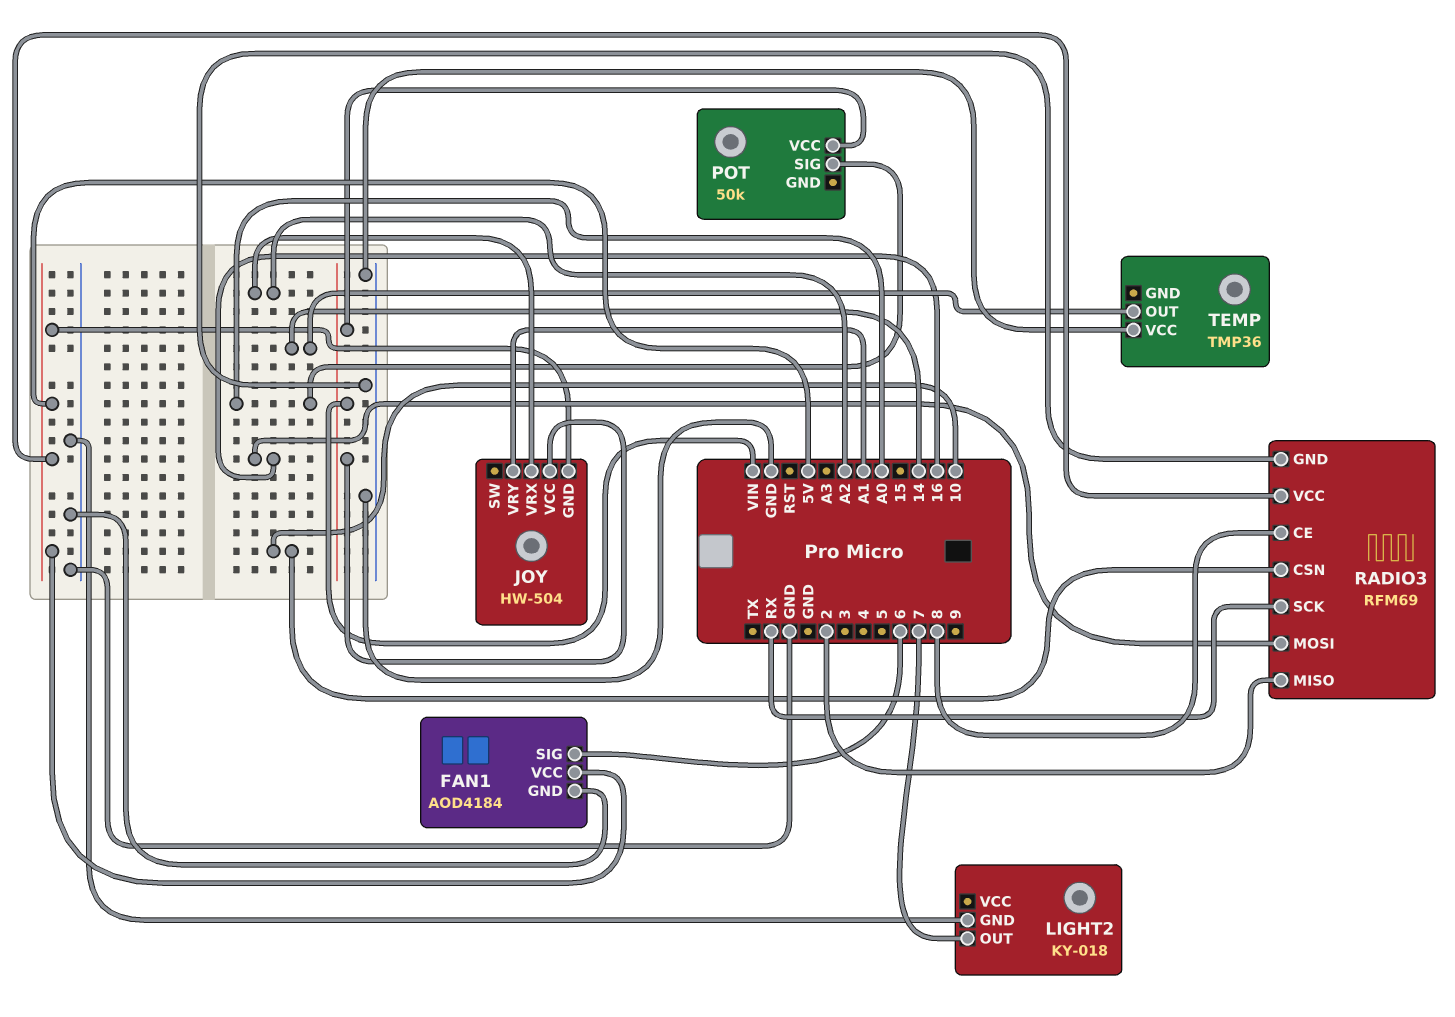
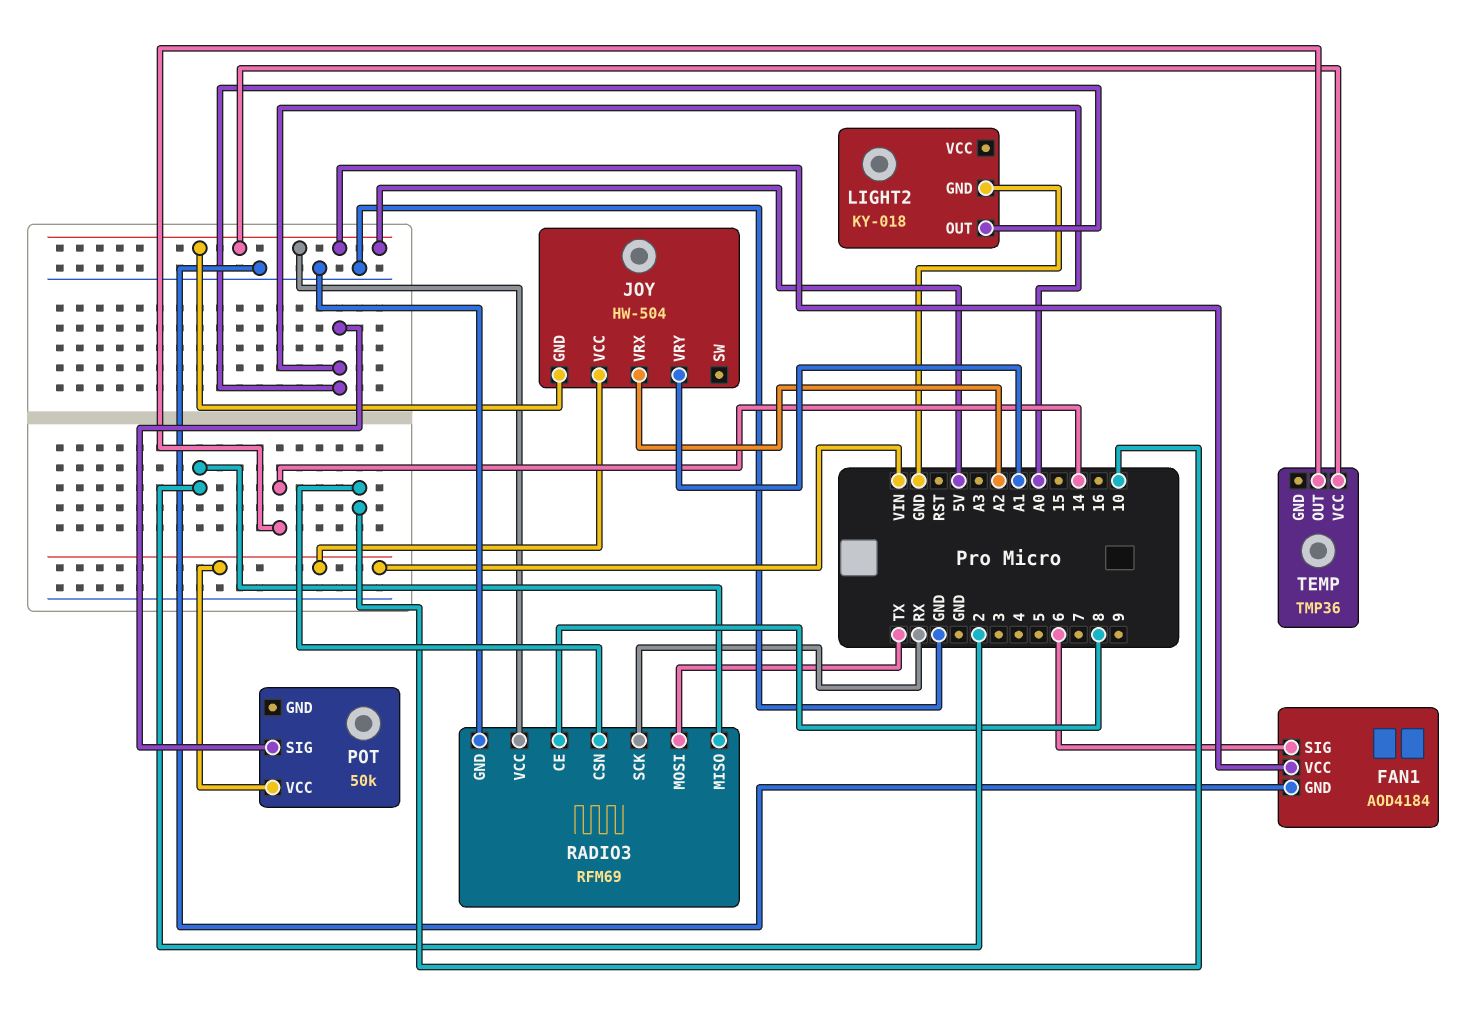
LIGHT2 pin OUT: 7 -> A0
RADIO3 pin MOSI: 16 -> TX
TEMP pin VCC: GND -> 5V

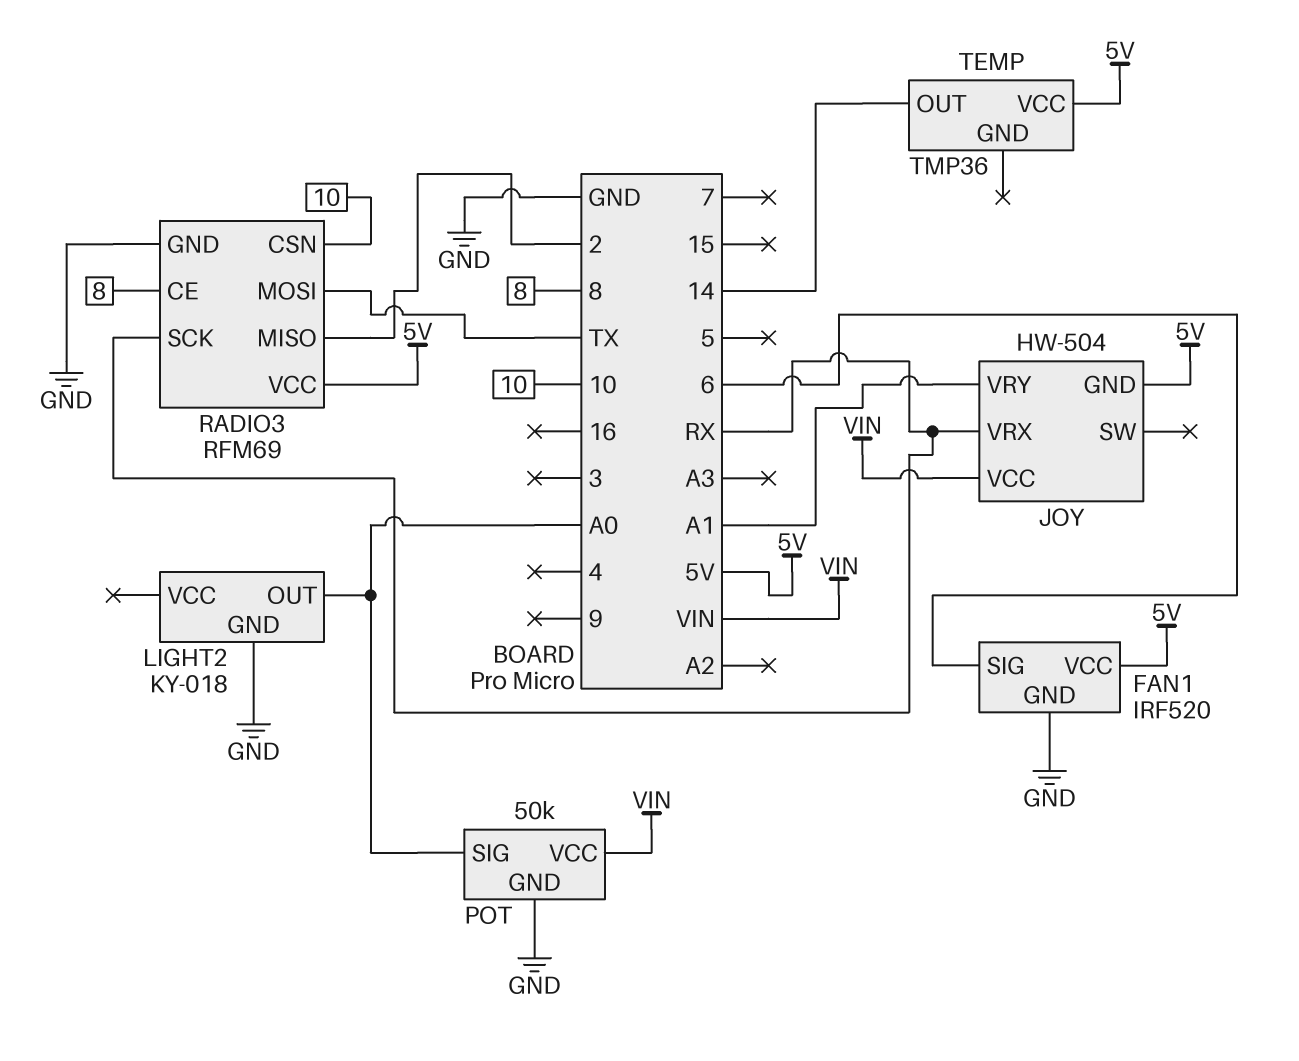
FAN1: AOD4184 -> IRF520
JOY pin VRX: A2 -> RX
POT pin GND: none -> GND

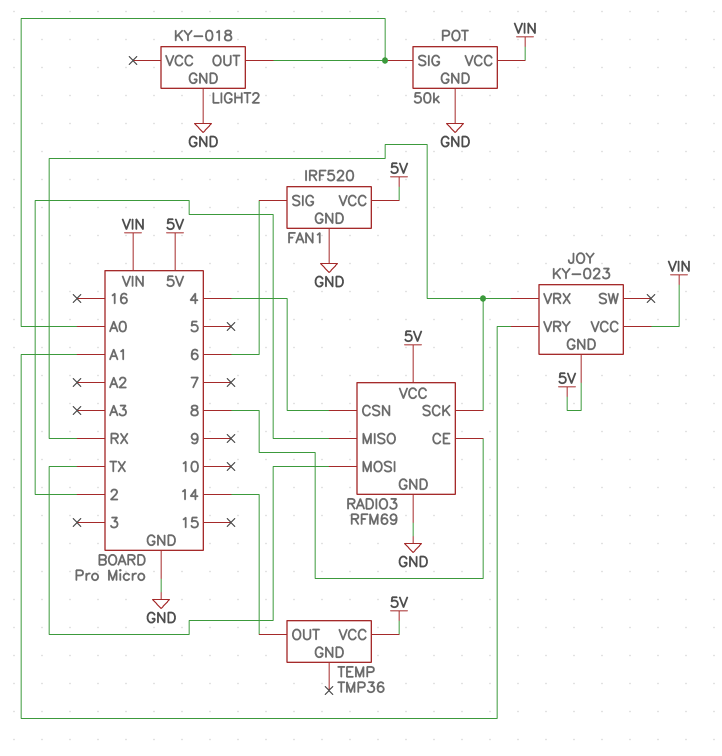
JOY: HW-504 -> KY-023
RADIO3 pin CSN: 10 -> 4

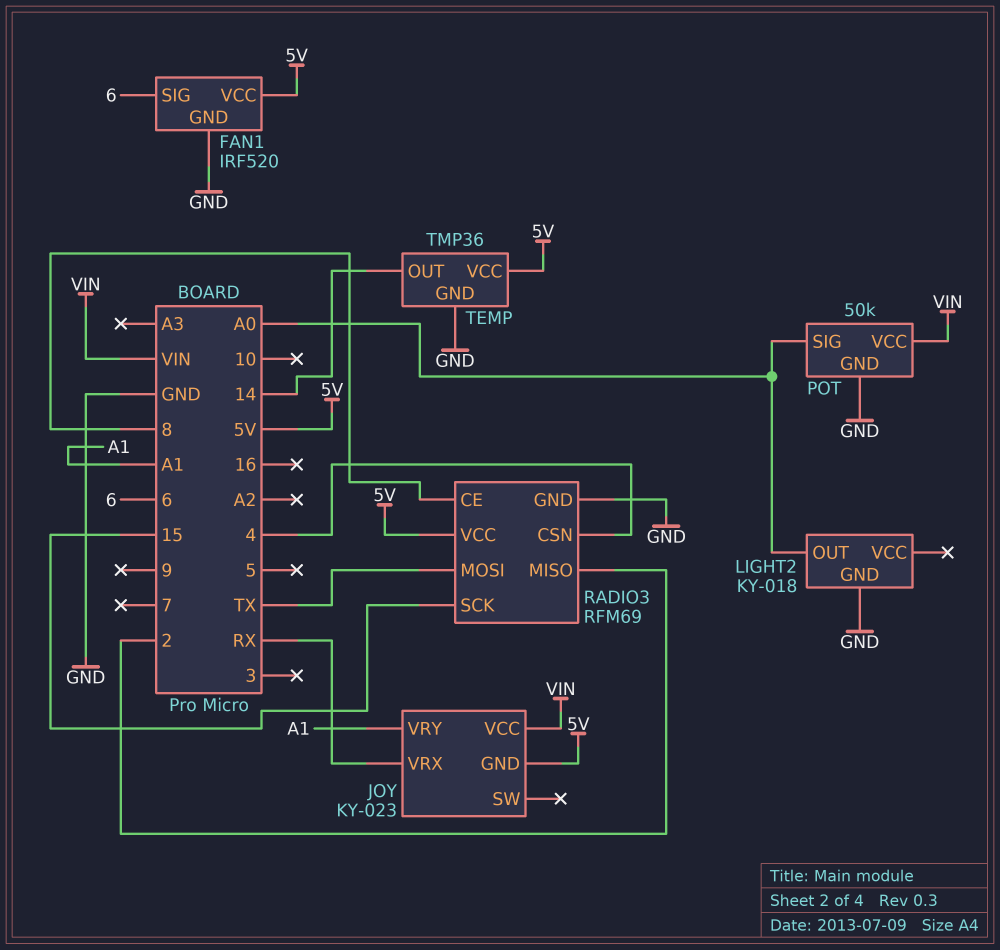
RADIO3 pin SCK: RX -> 15
TEMP pin GND: none -> GND

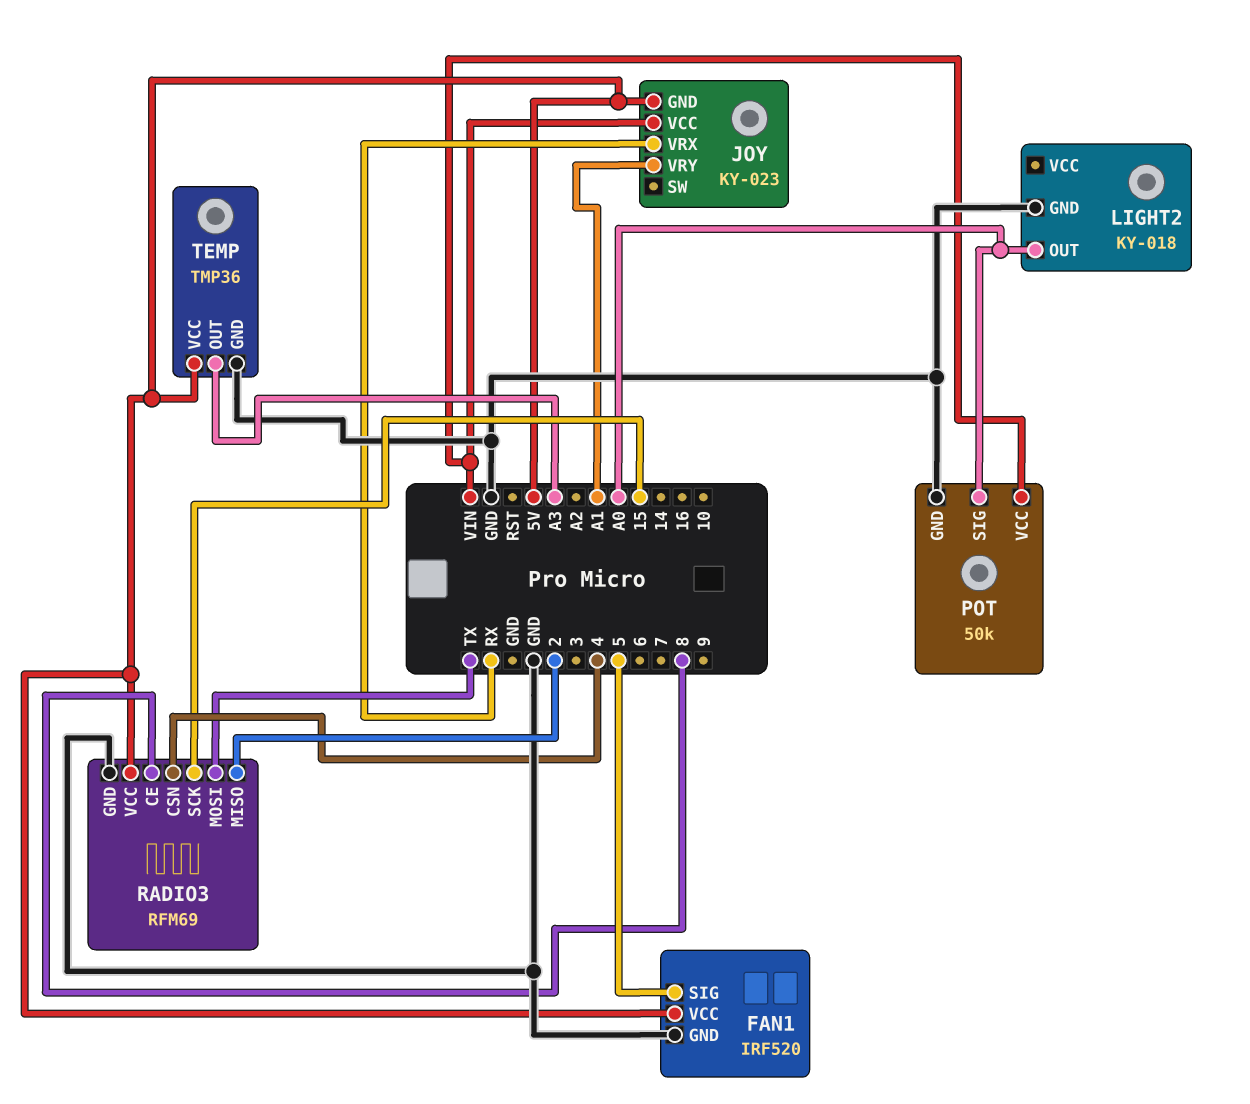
FAN1 pin SIG: 6 -> 5
TEMP pin OUT: 14 -> A3

